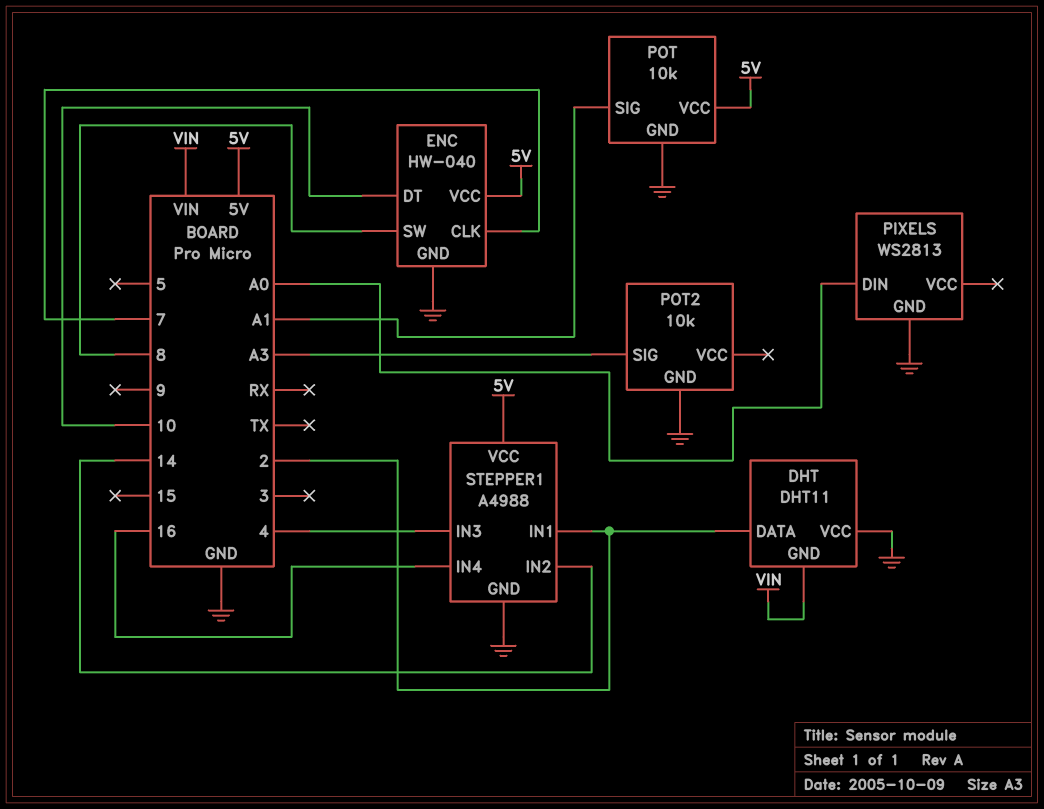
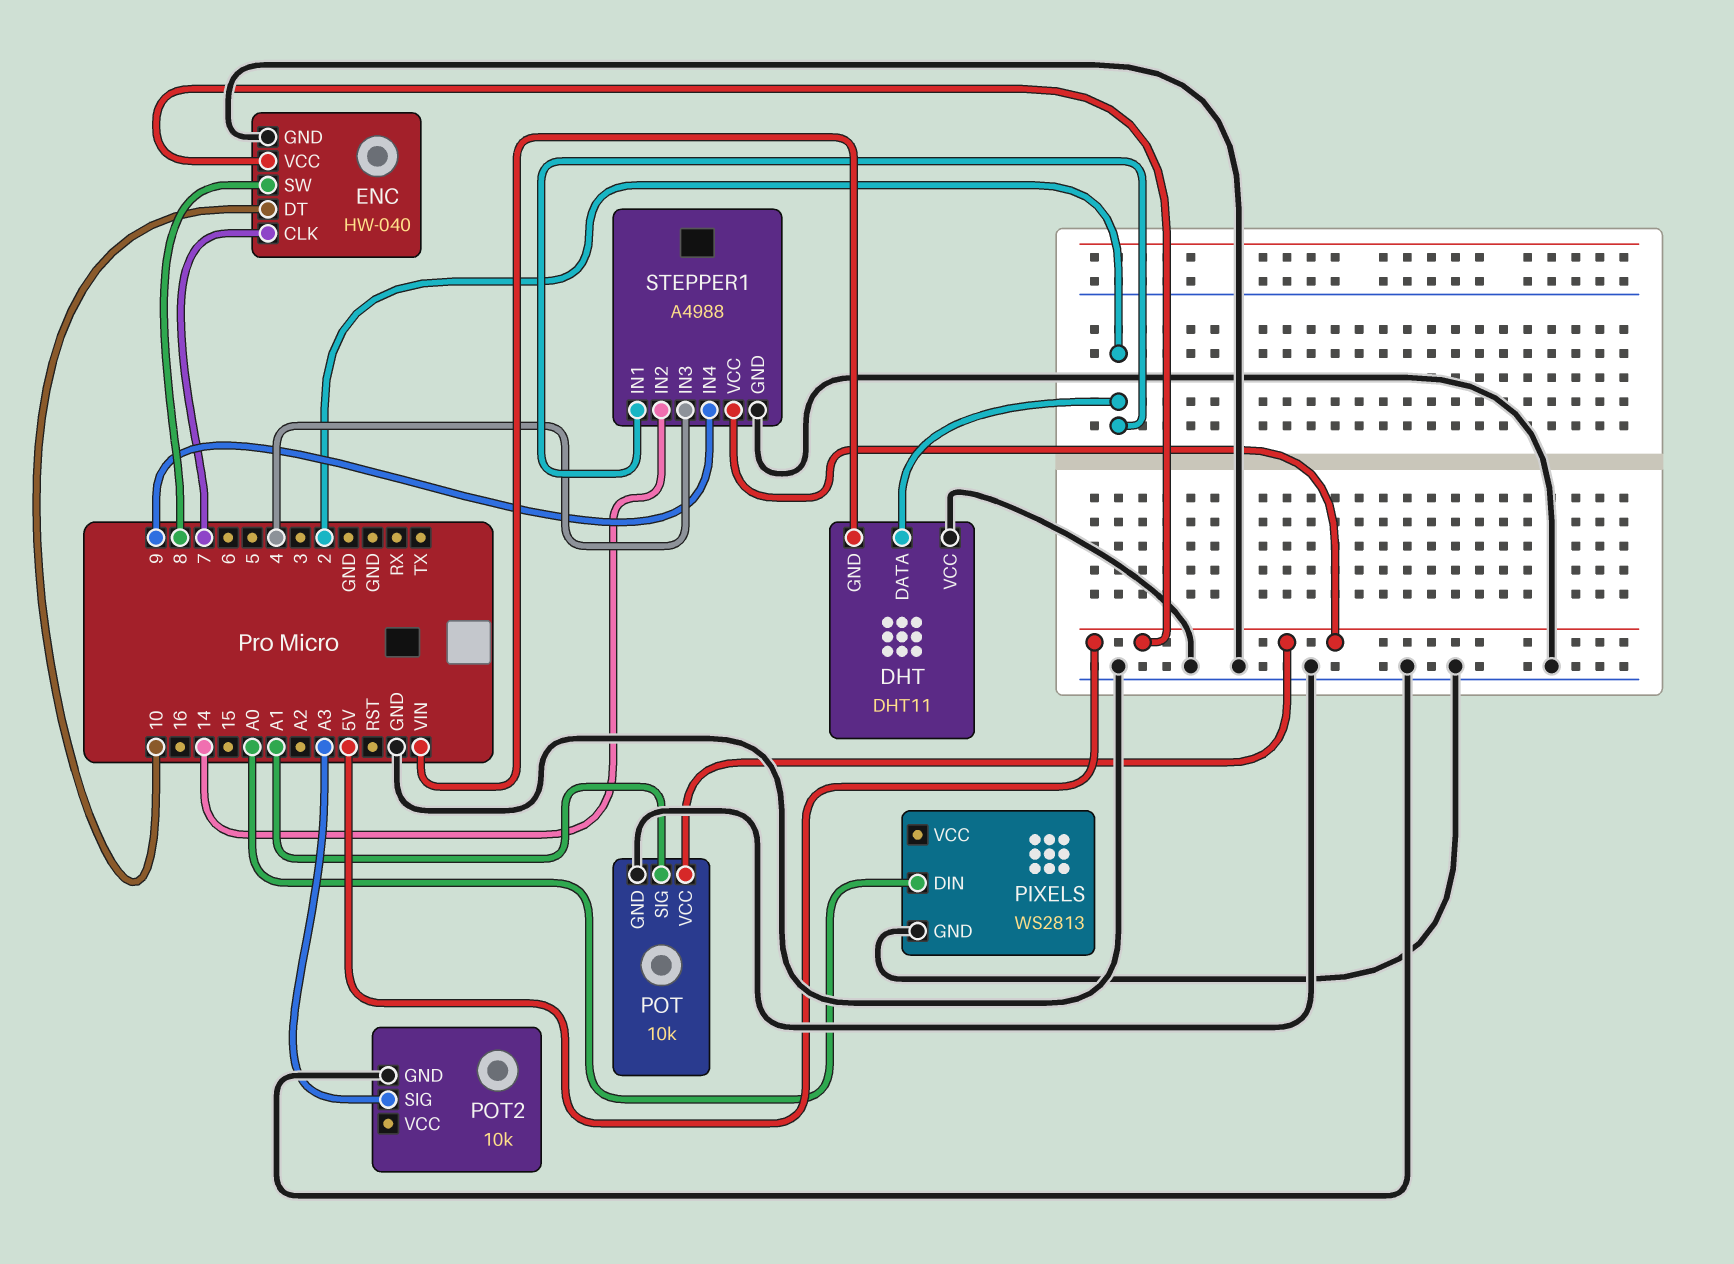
STEPPER1 pin IN4: 16 -> 9

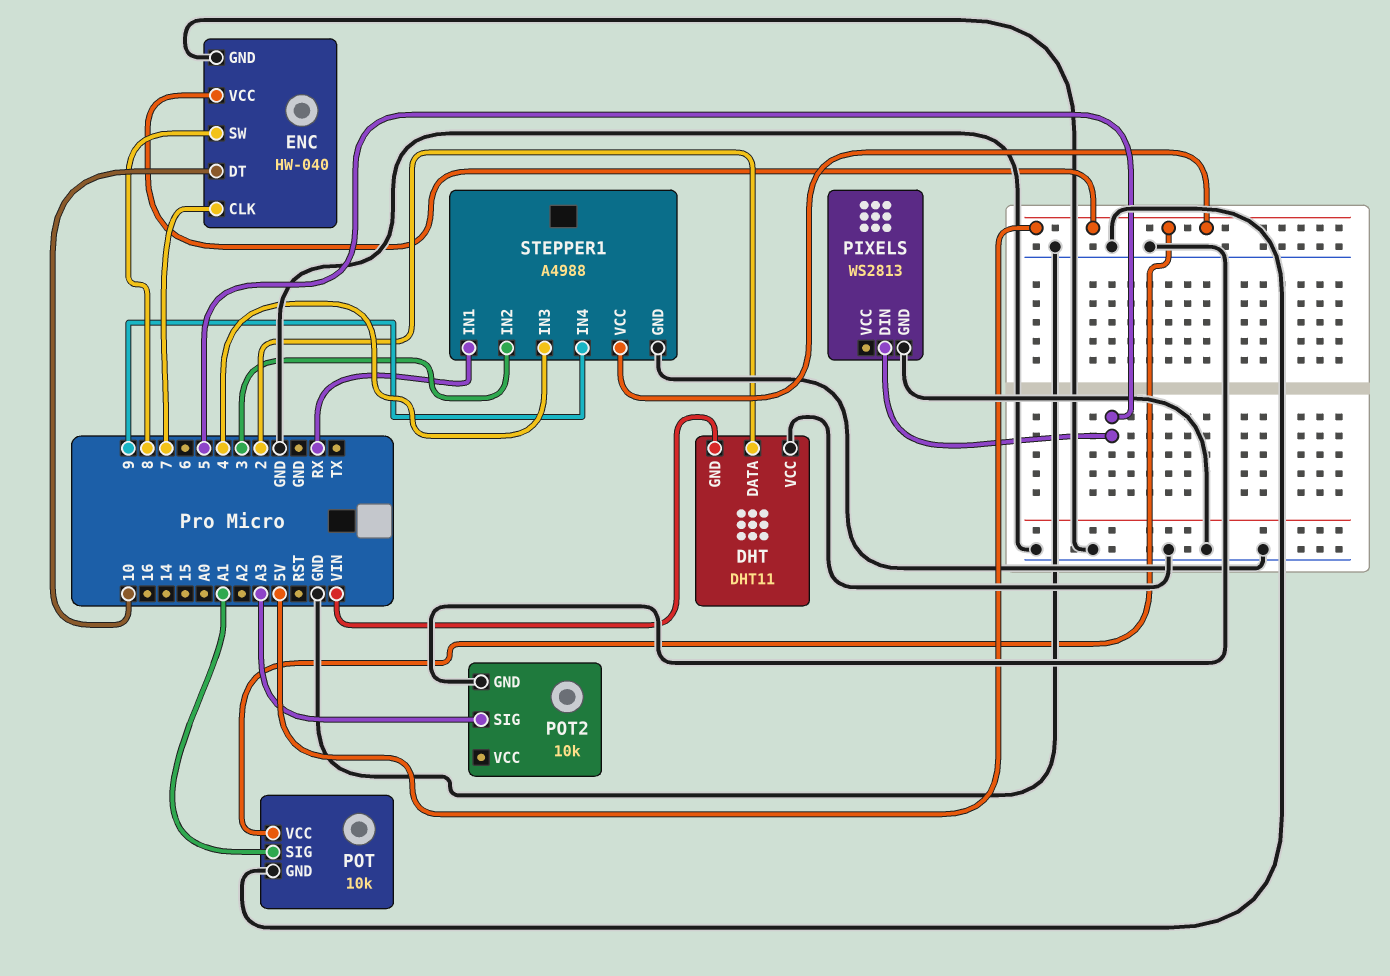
PIXELS pin DIN: A0 -> 5
STEPPER1 pin IN1: 2 -> RX
STEPPER1 pin IN2: 14 -> 3

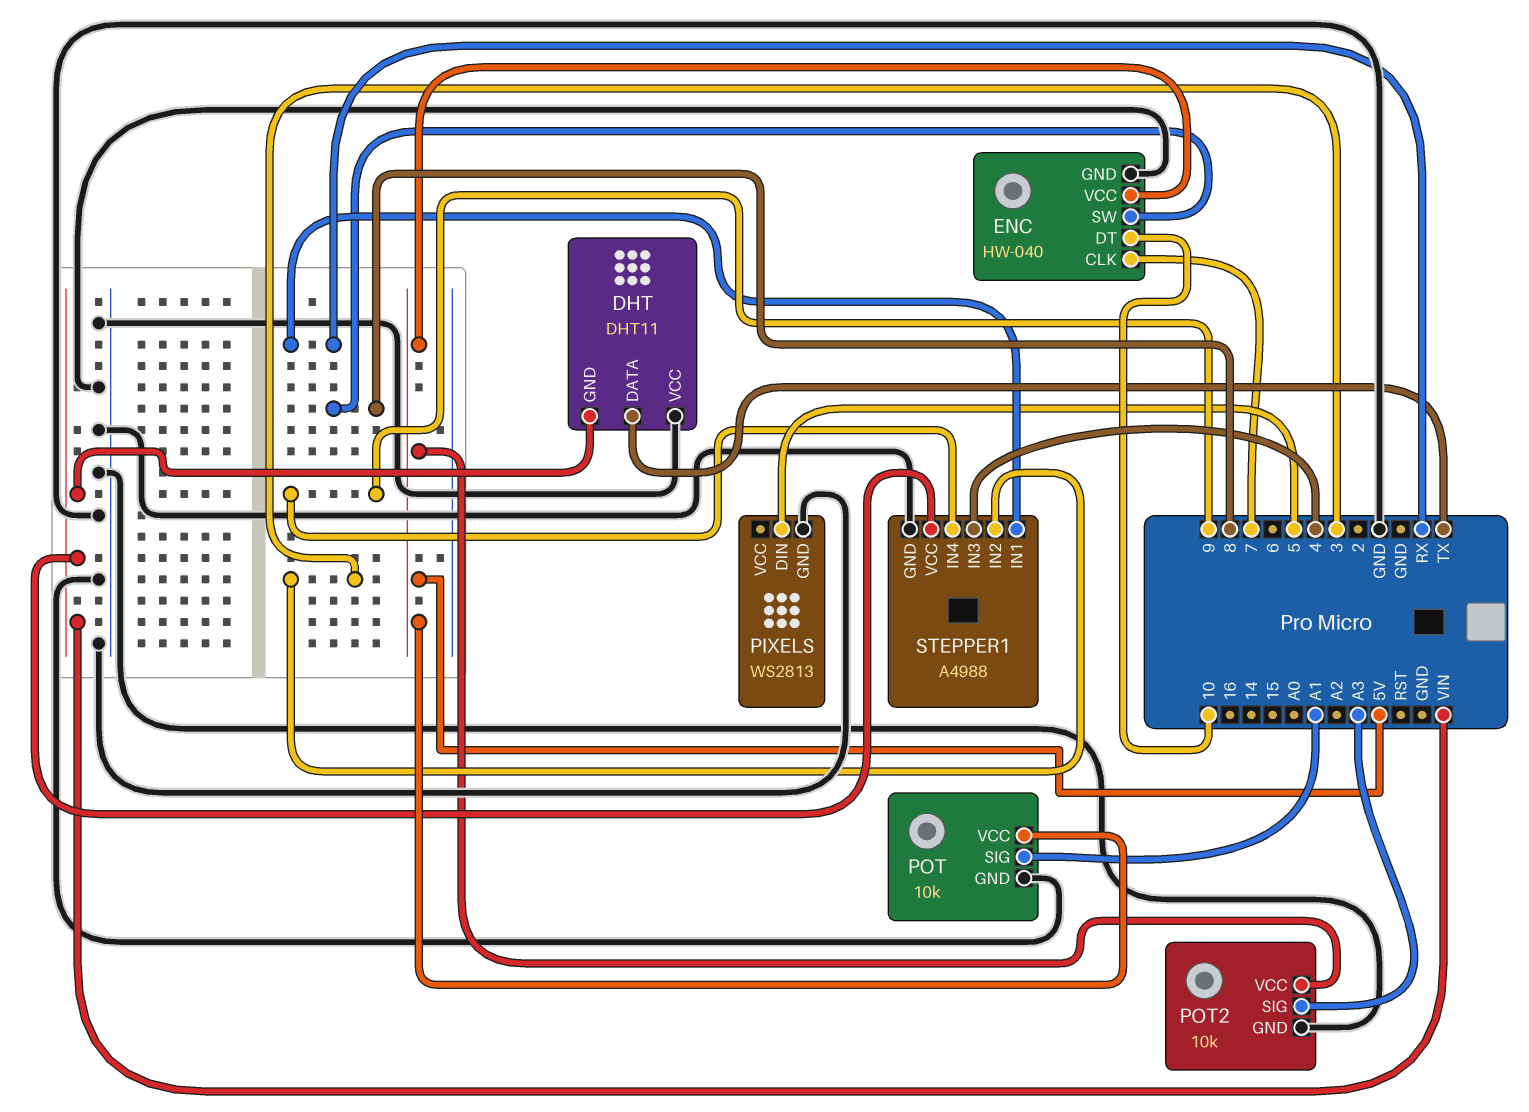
DHT pin DATA: 2 -> TX
POT2 pin VCC: none -> 5V
STEPPER1 pin VCC: 5V -> VIN

